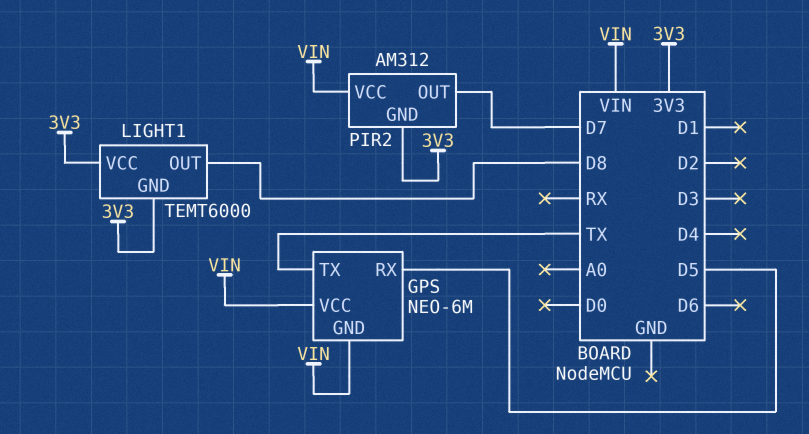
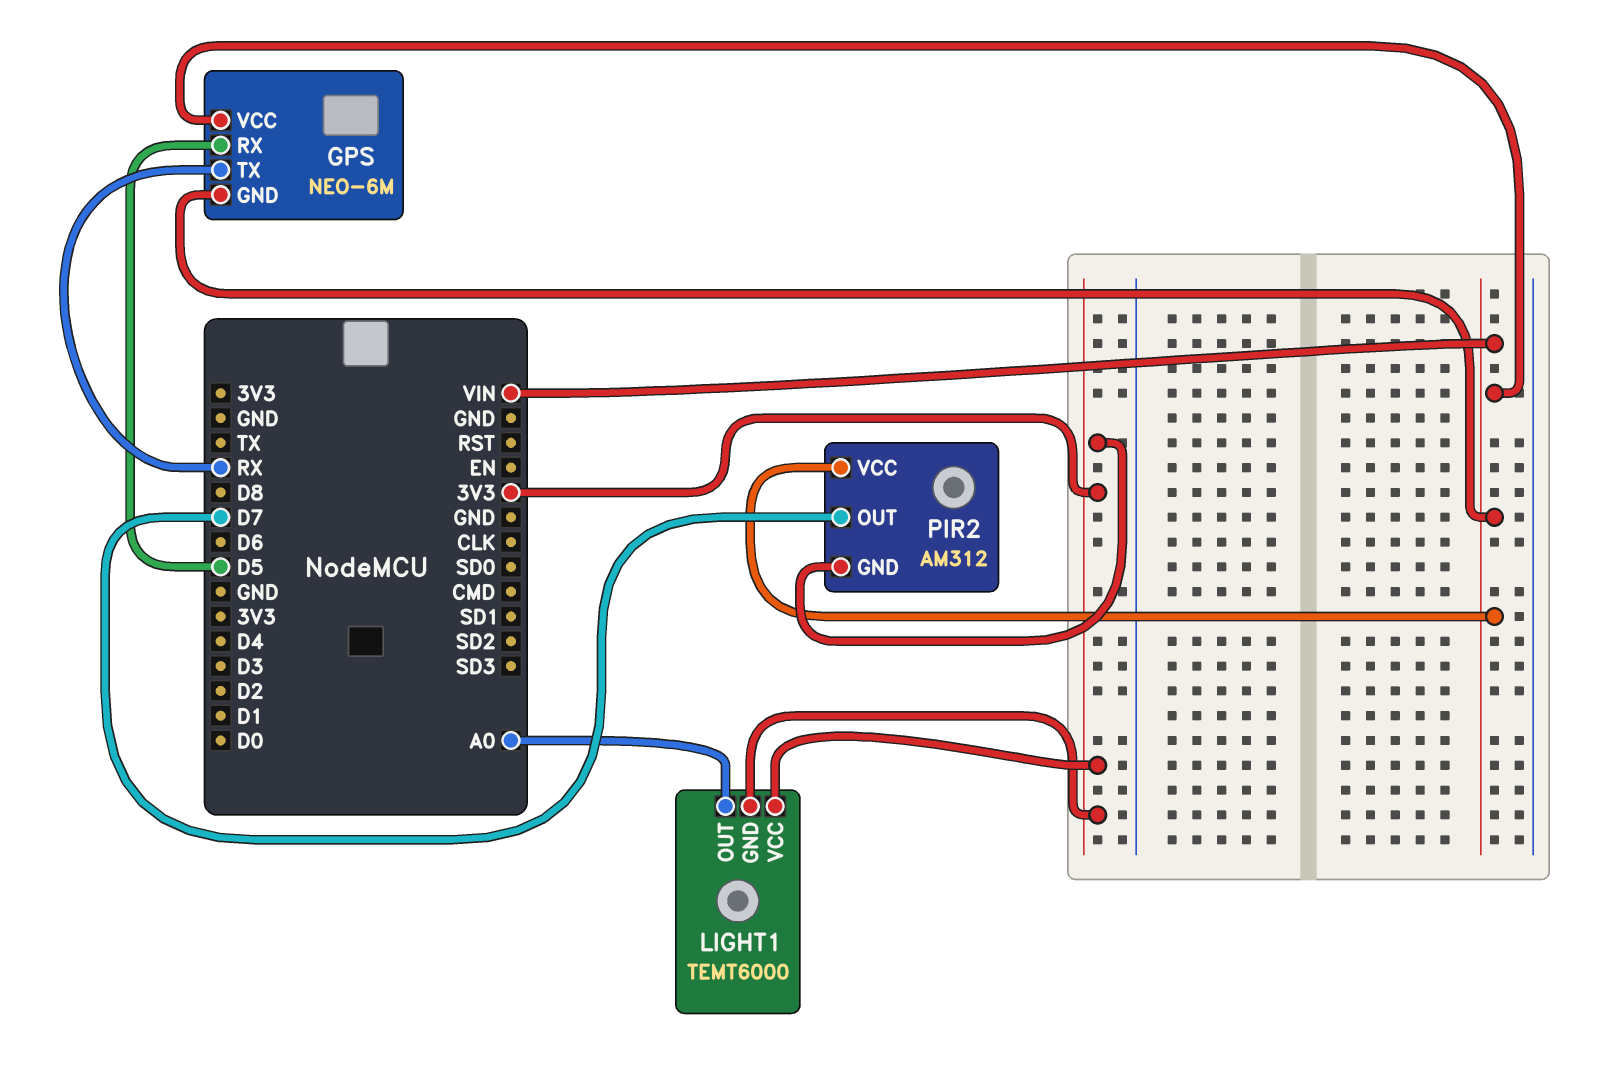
GPS pin TX: TX -> RX
LIGHT1 pin OUT: D8 -> A0

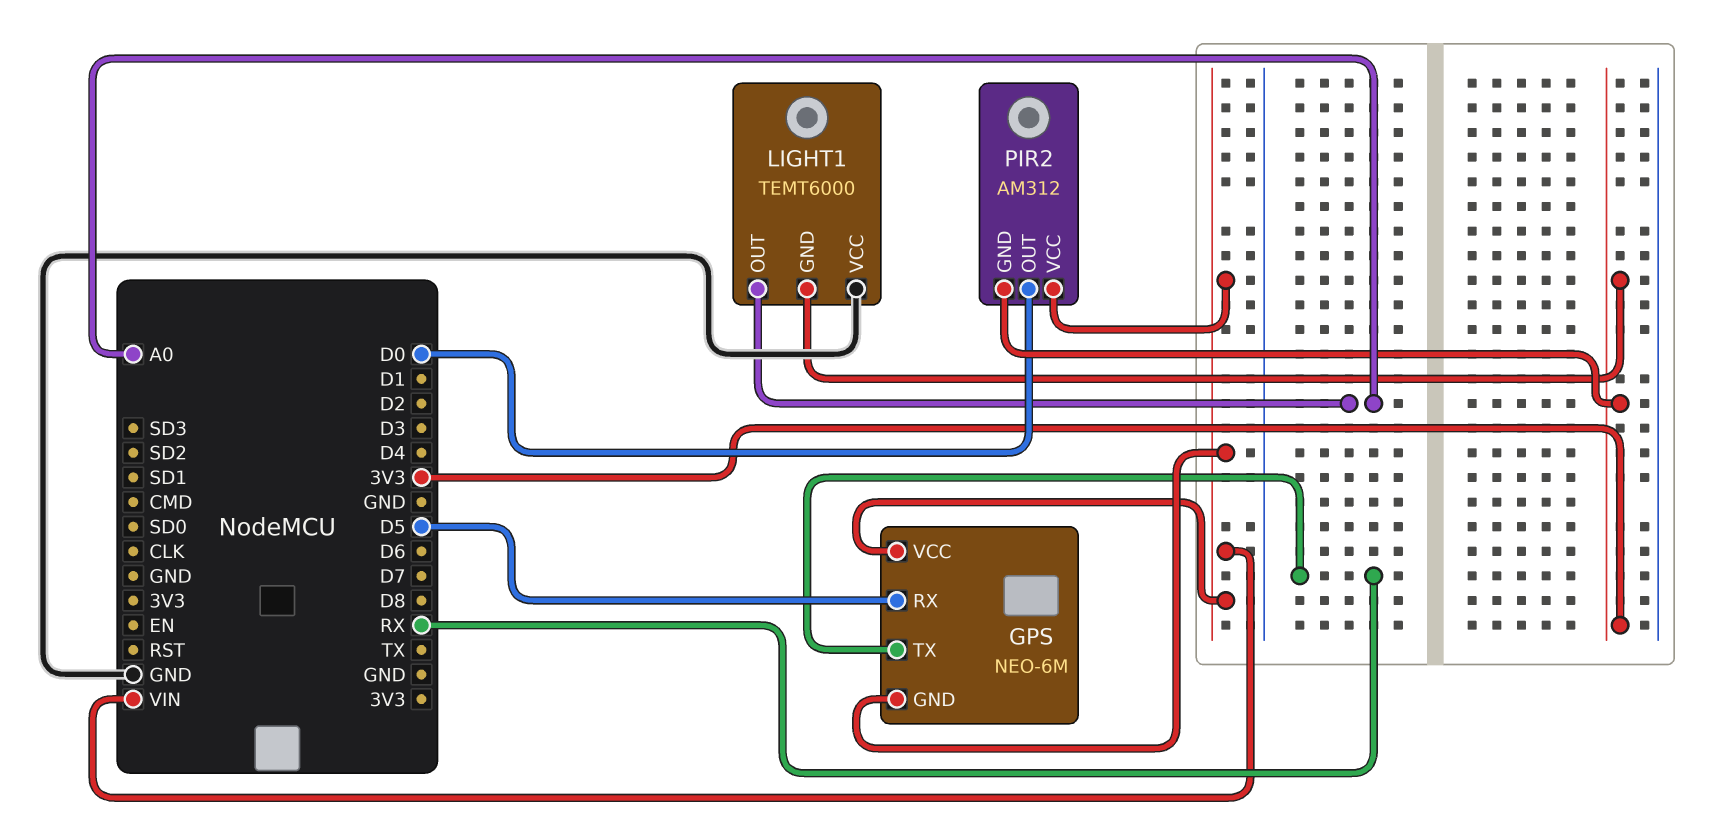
LIGHT1 pin VCC: 3V3 -> GND
PIR2 pin OUT: D7 -> D0

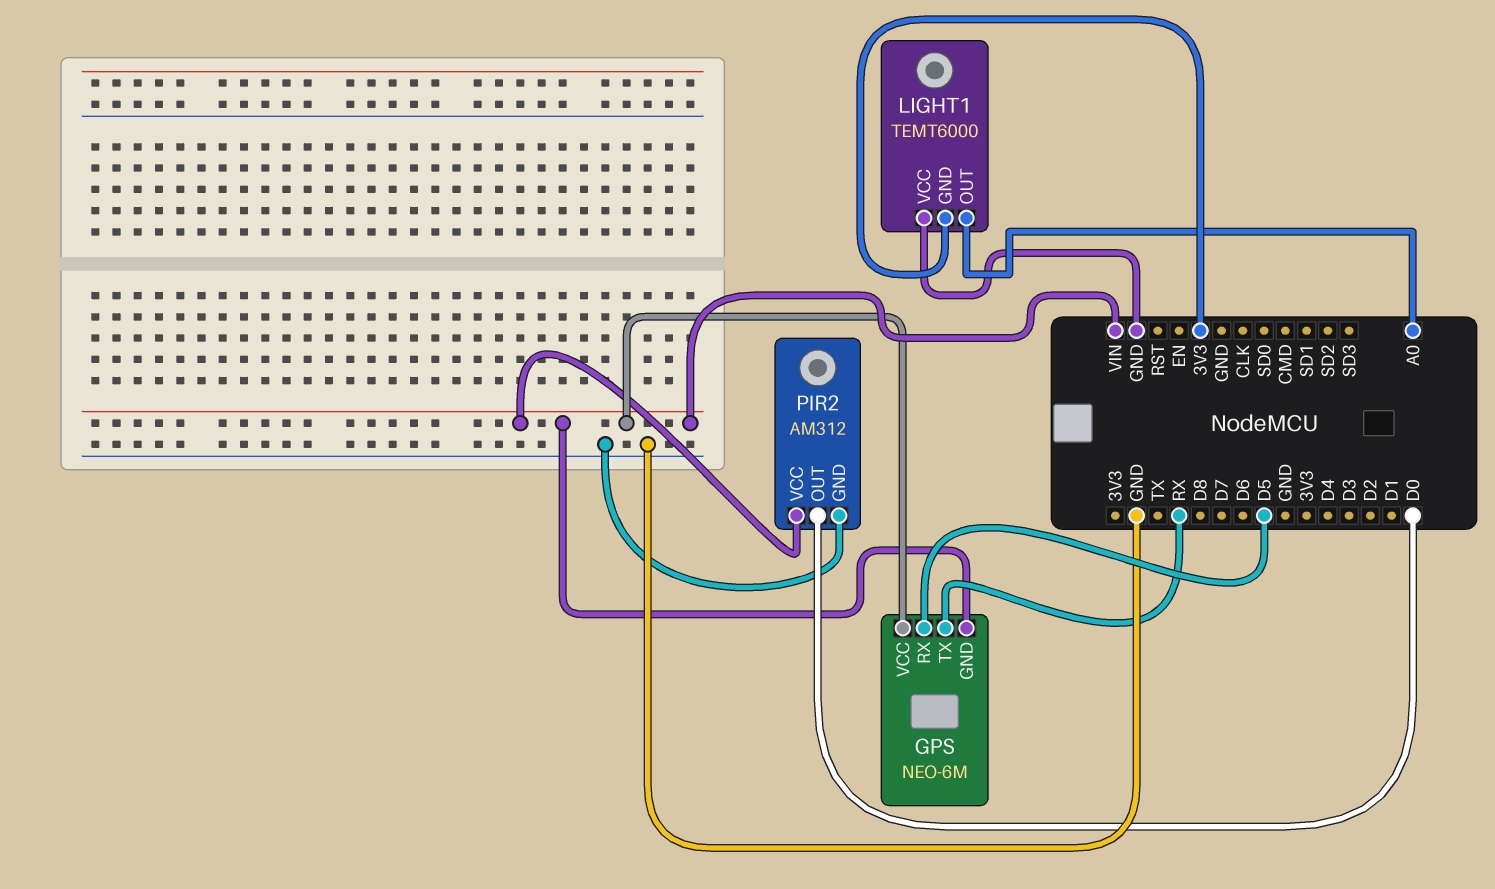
PIR2 pin GND: 3V3 -> GND

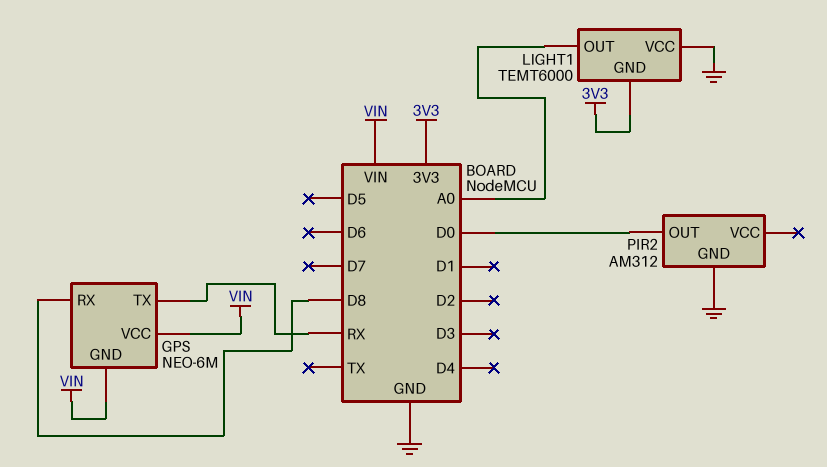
GPS pin RX: D5 -> D8
PIR2 pin VCC: VIN -> none

